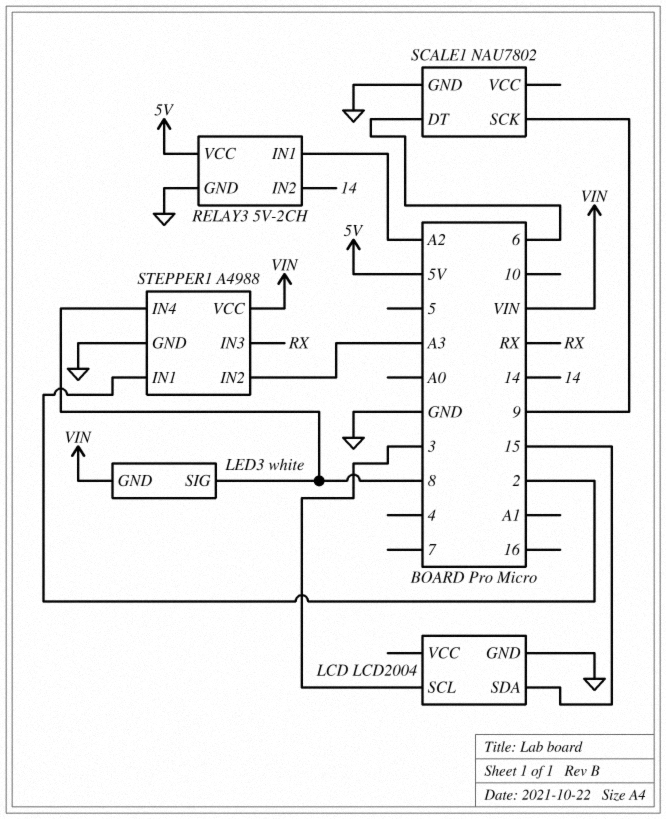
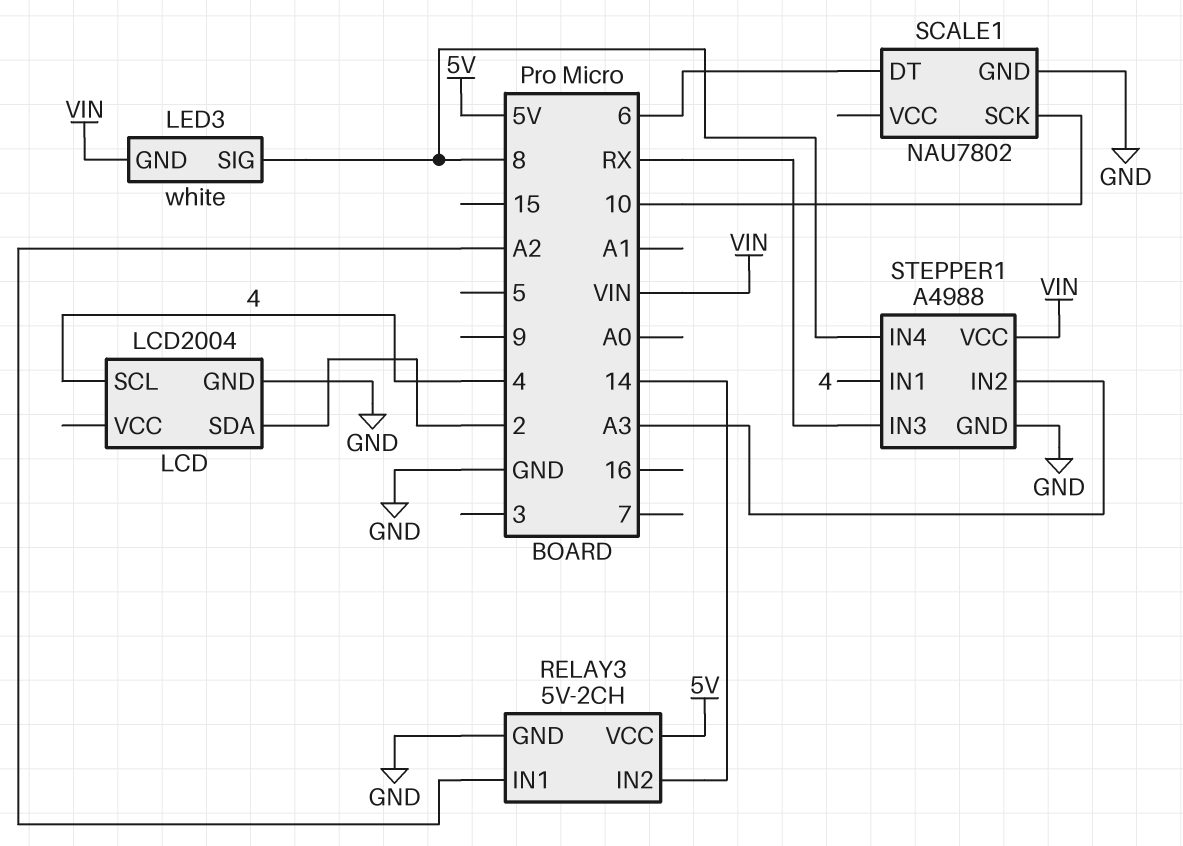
LCD pin SCL: 3 -> 4
LCD pin SDA: 15 -> 2
SCALE1 pin SCK: 9 -> 10
STEPPER1 pin IN1: 2 -> 4

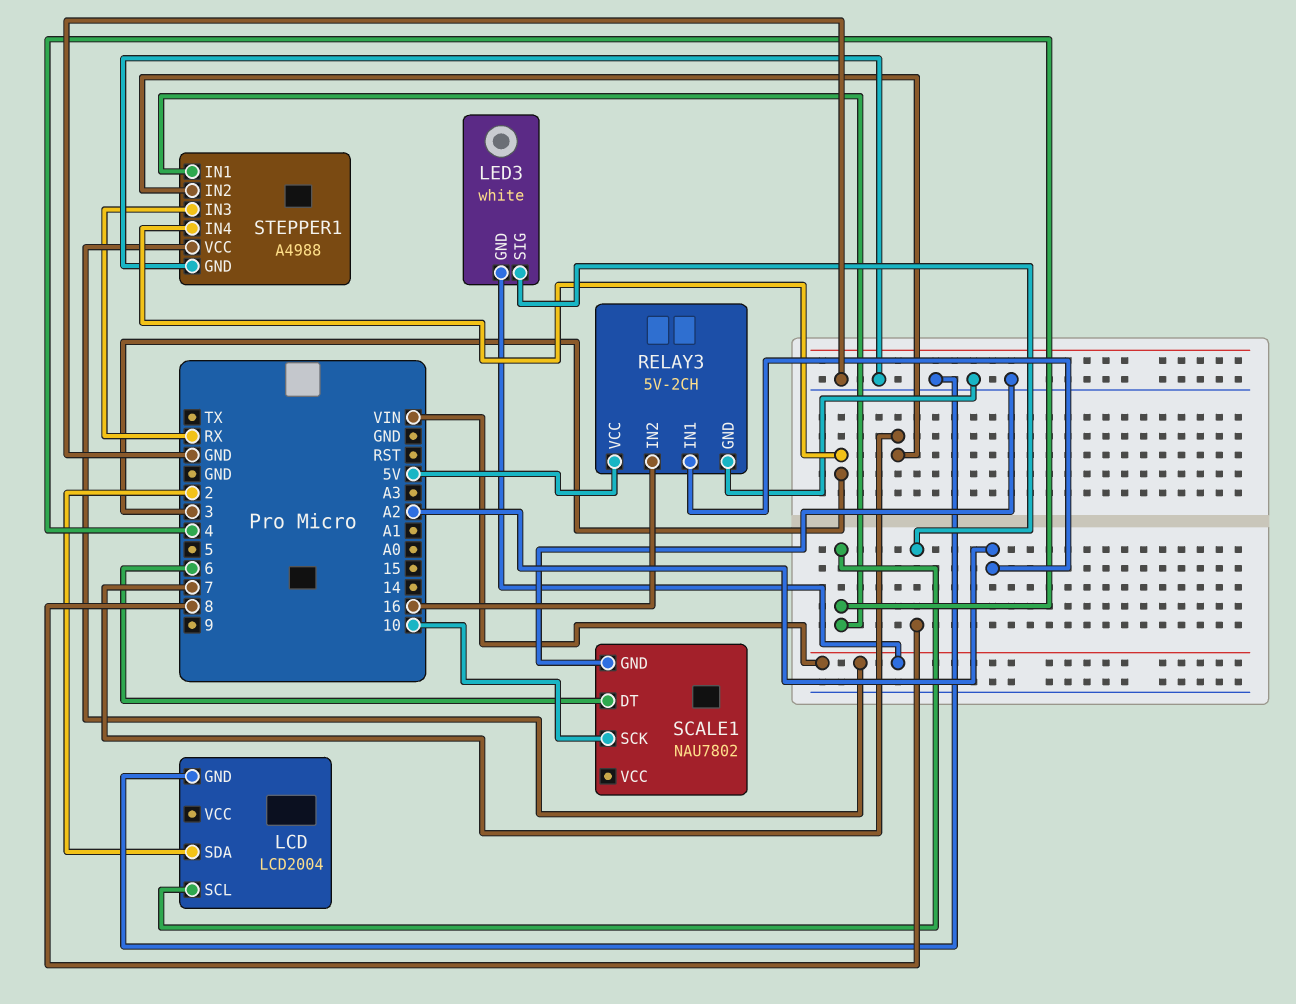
RELAY3 pin IN2: 14 -> 16
STEPPER1 pin IN2: A3 -> 7
STEPPER1 pin IN4: 8 -> 3

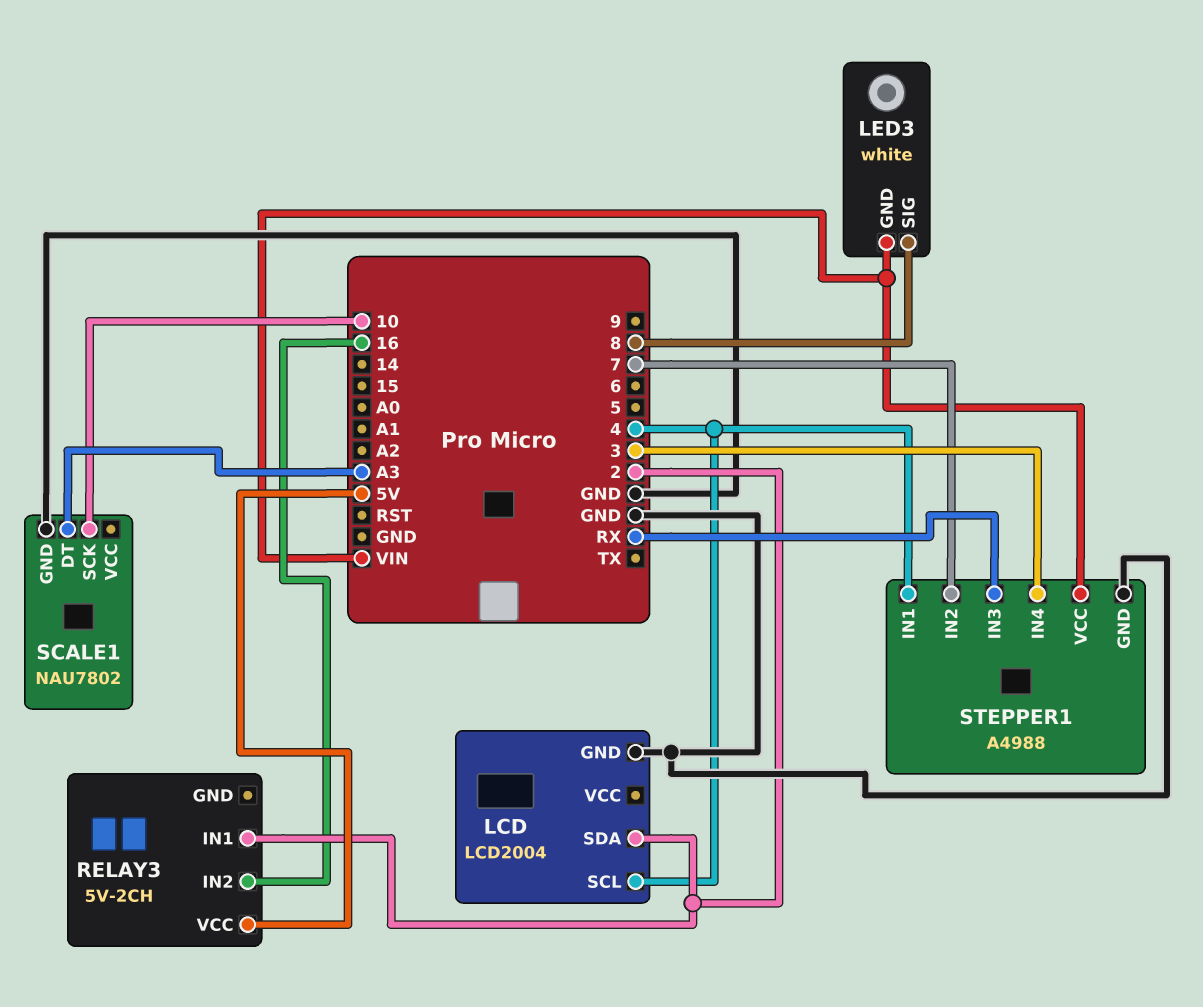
RELAY3 pin GND: GND -> none
RELAY3 pin IN1: A2 -> 2
SCALE1 pin DT: 6 -> A3

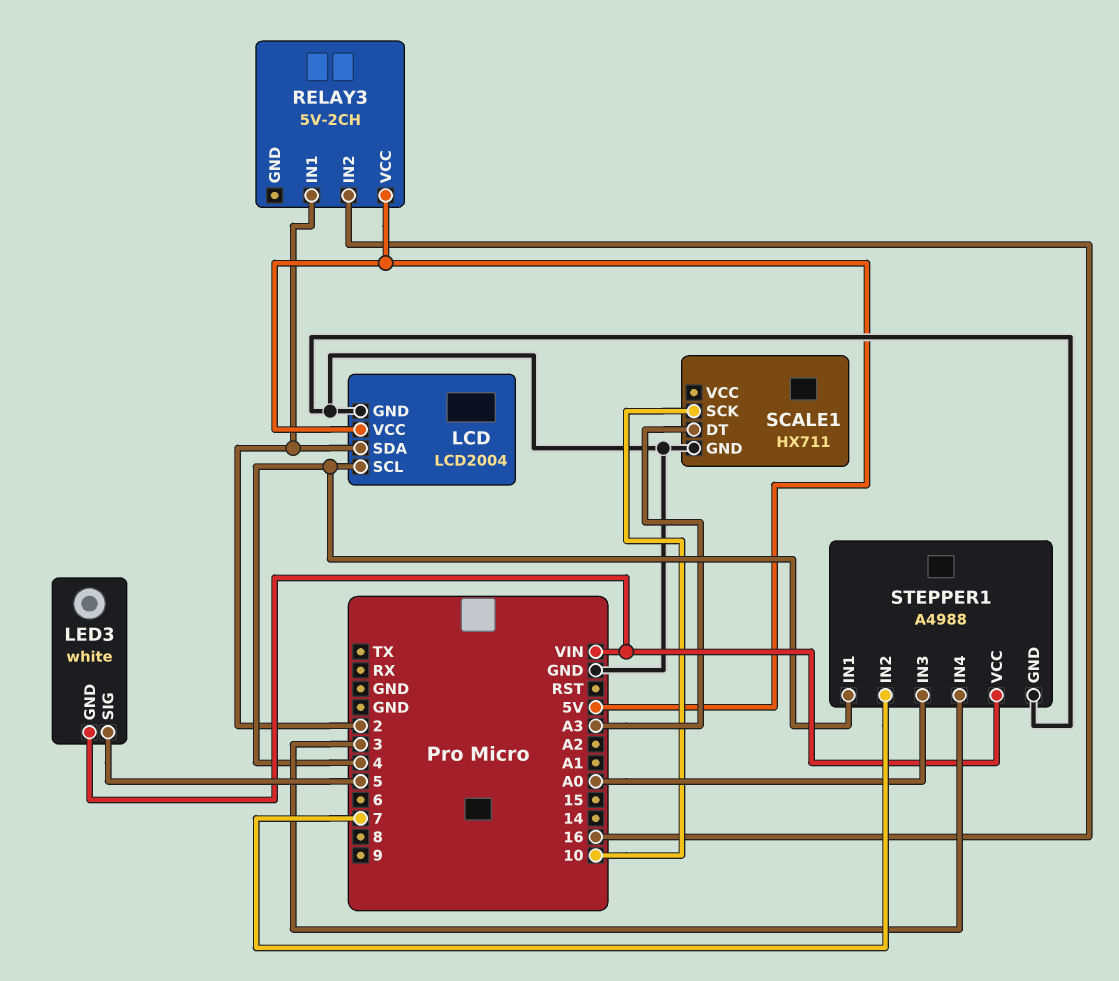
LCD pin VCC: none -> 5V
LED3 pin SIG: 8 -> 5
SCALE1: NAU7802 -> HX711
STEPPER1 pin IN3: RX -> A0

